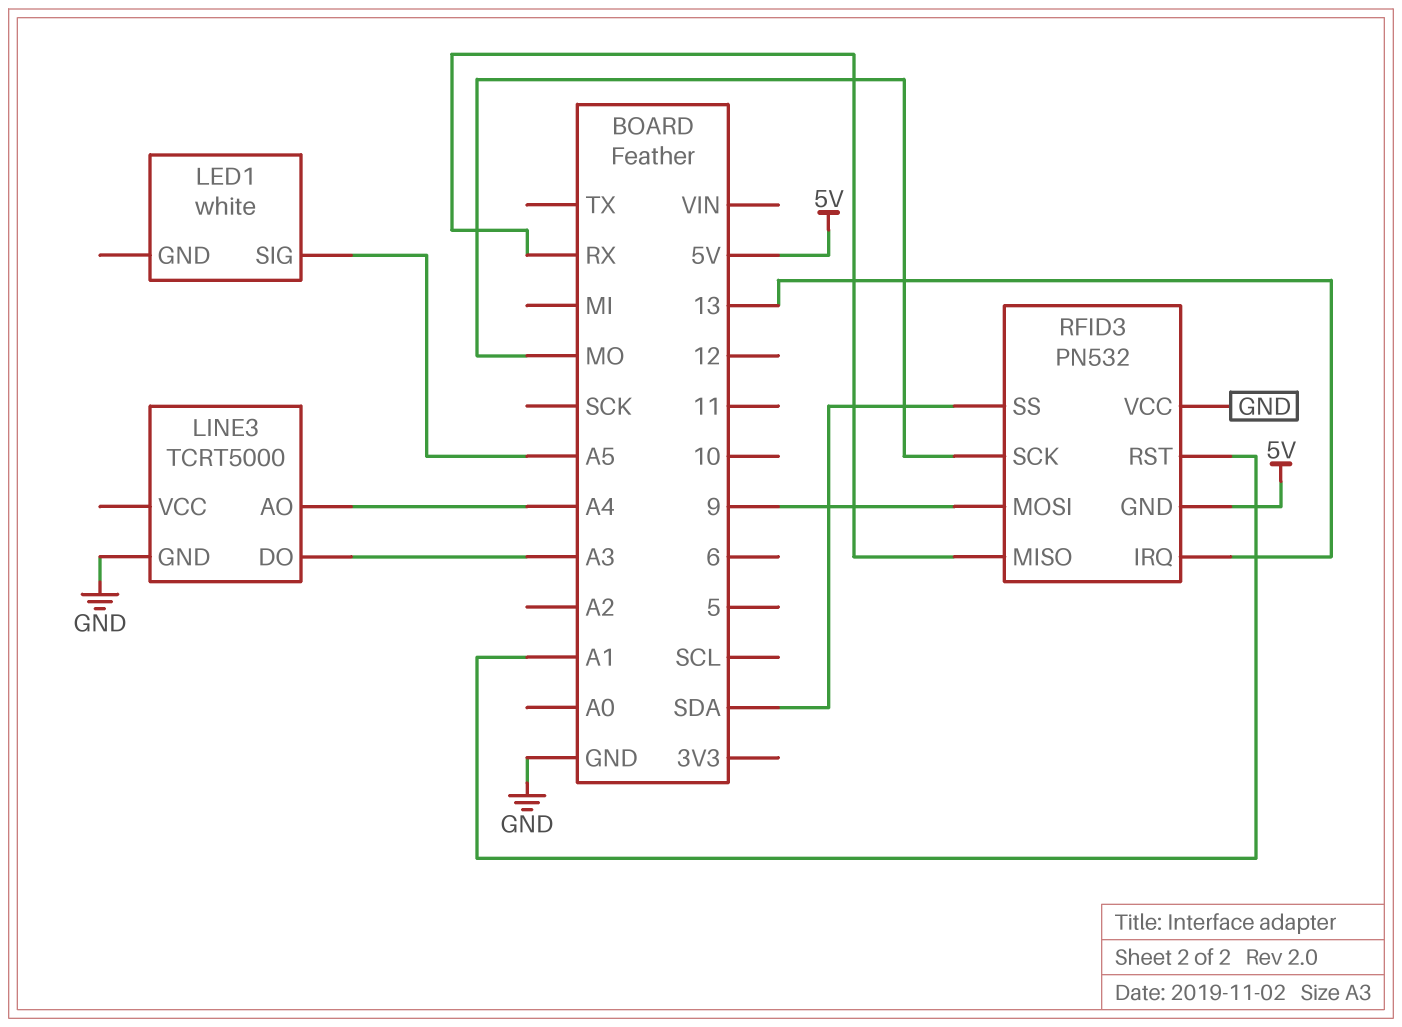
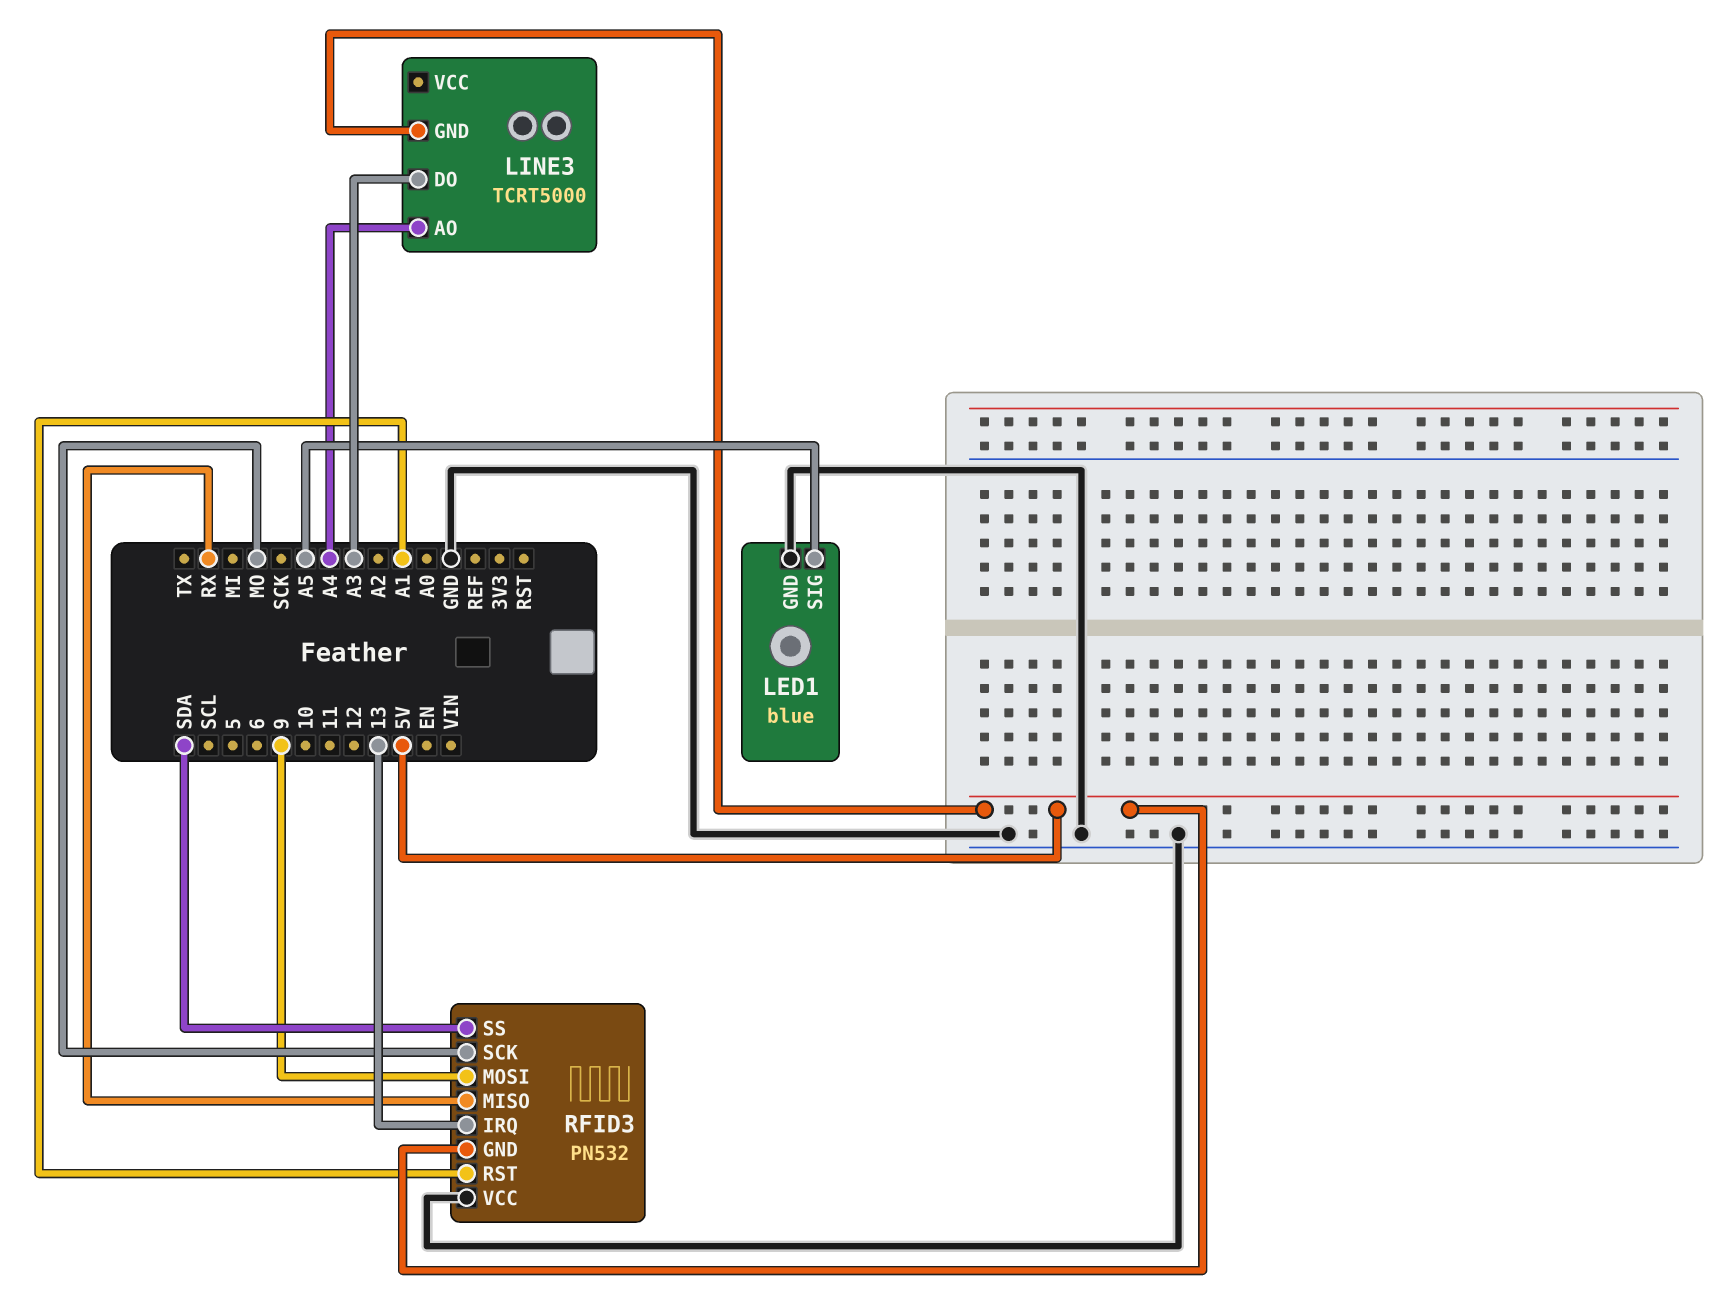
LED1: white -> blue
LED1 pin GND: none -> GND
LINE3 pin GND: GND -> 5V

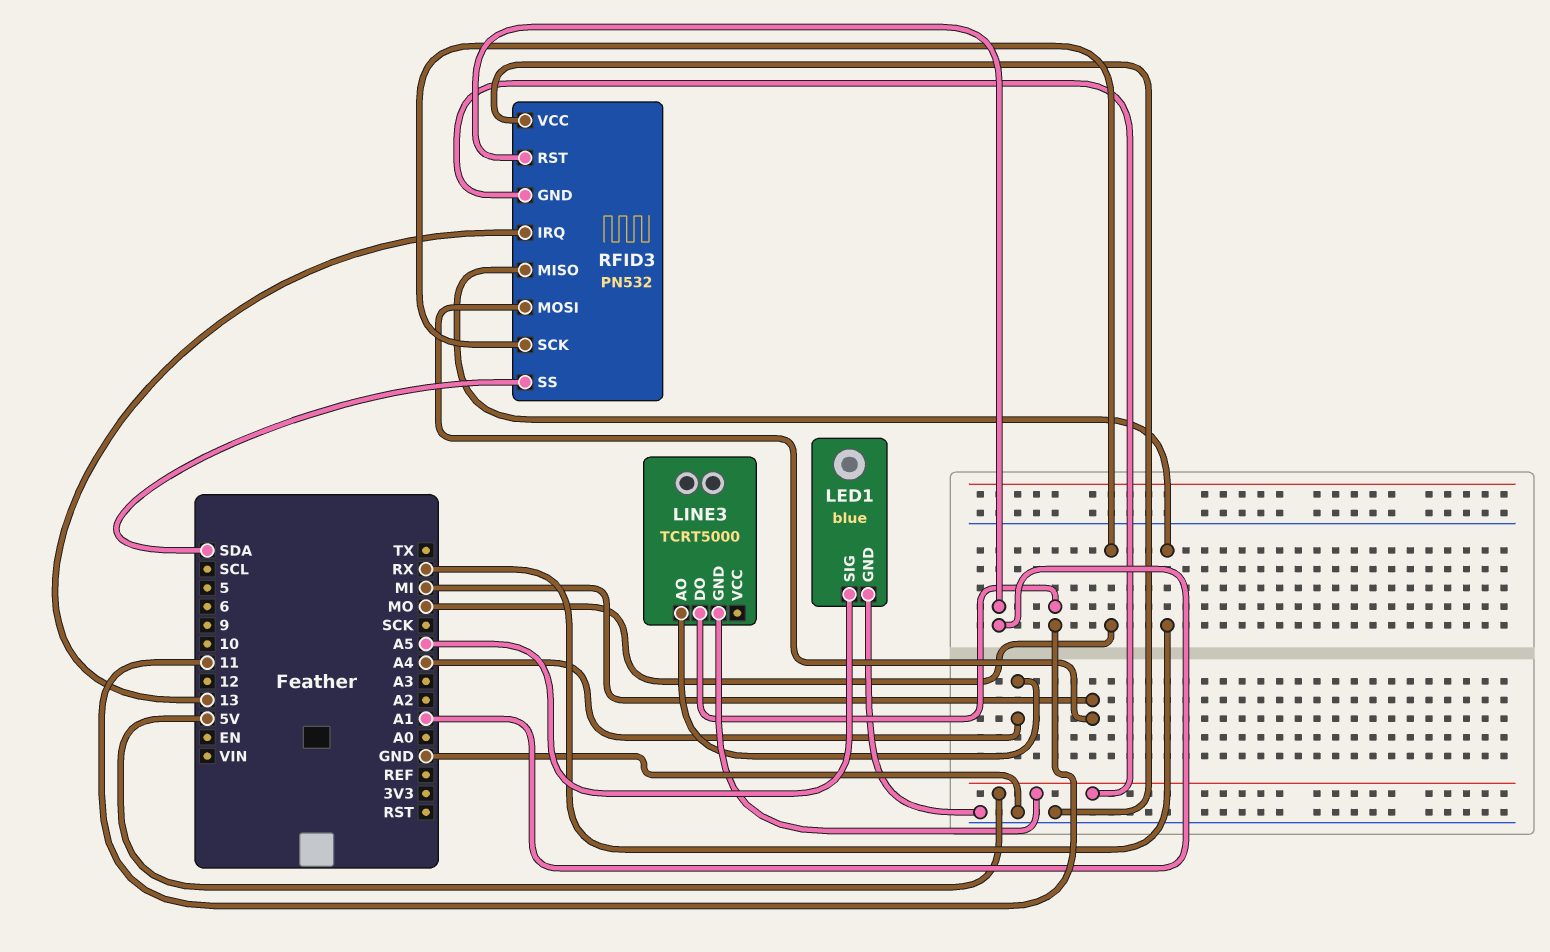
LINE3 pin DO: A3 -> 11
RFID3 pin MOSI: 9 -> MI

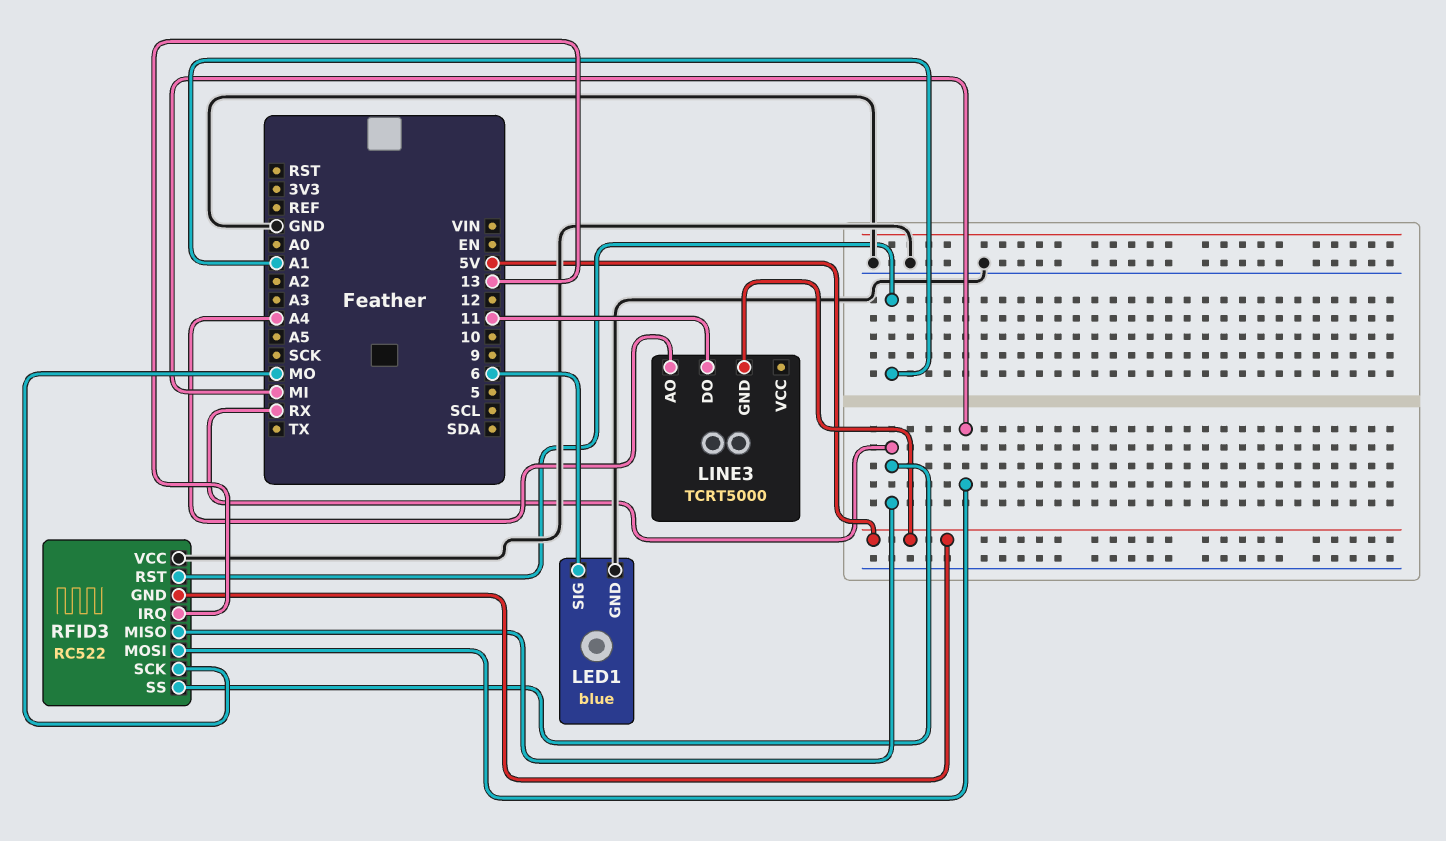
LED1 pin SIG: A5 -> 6
RFID3: PN532 -> RC522
RFID3 pin SS: SDA -> RX

